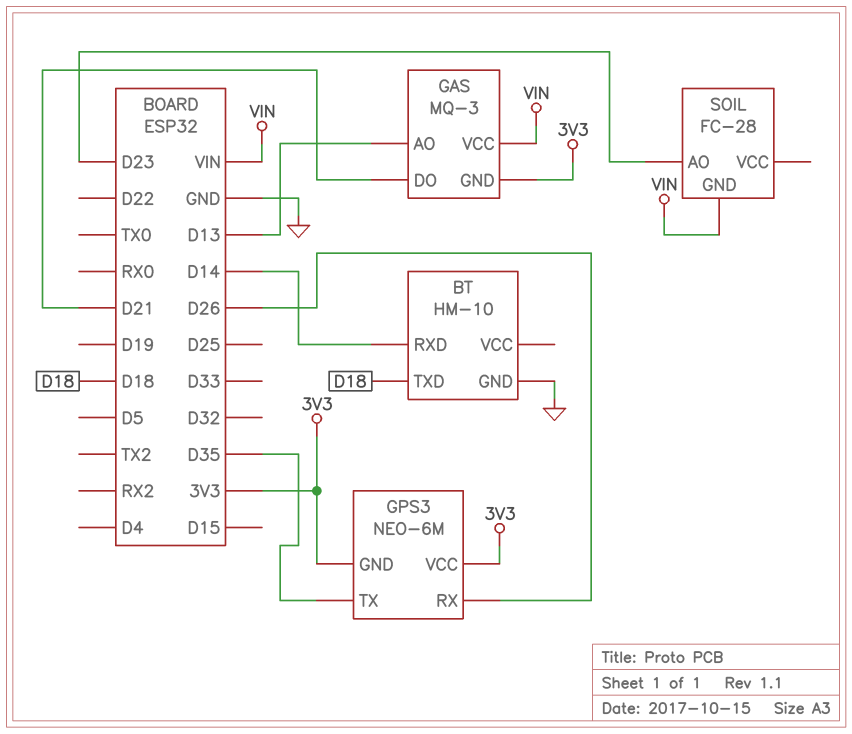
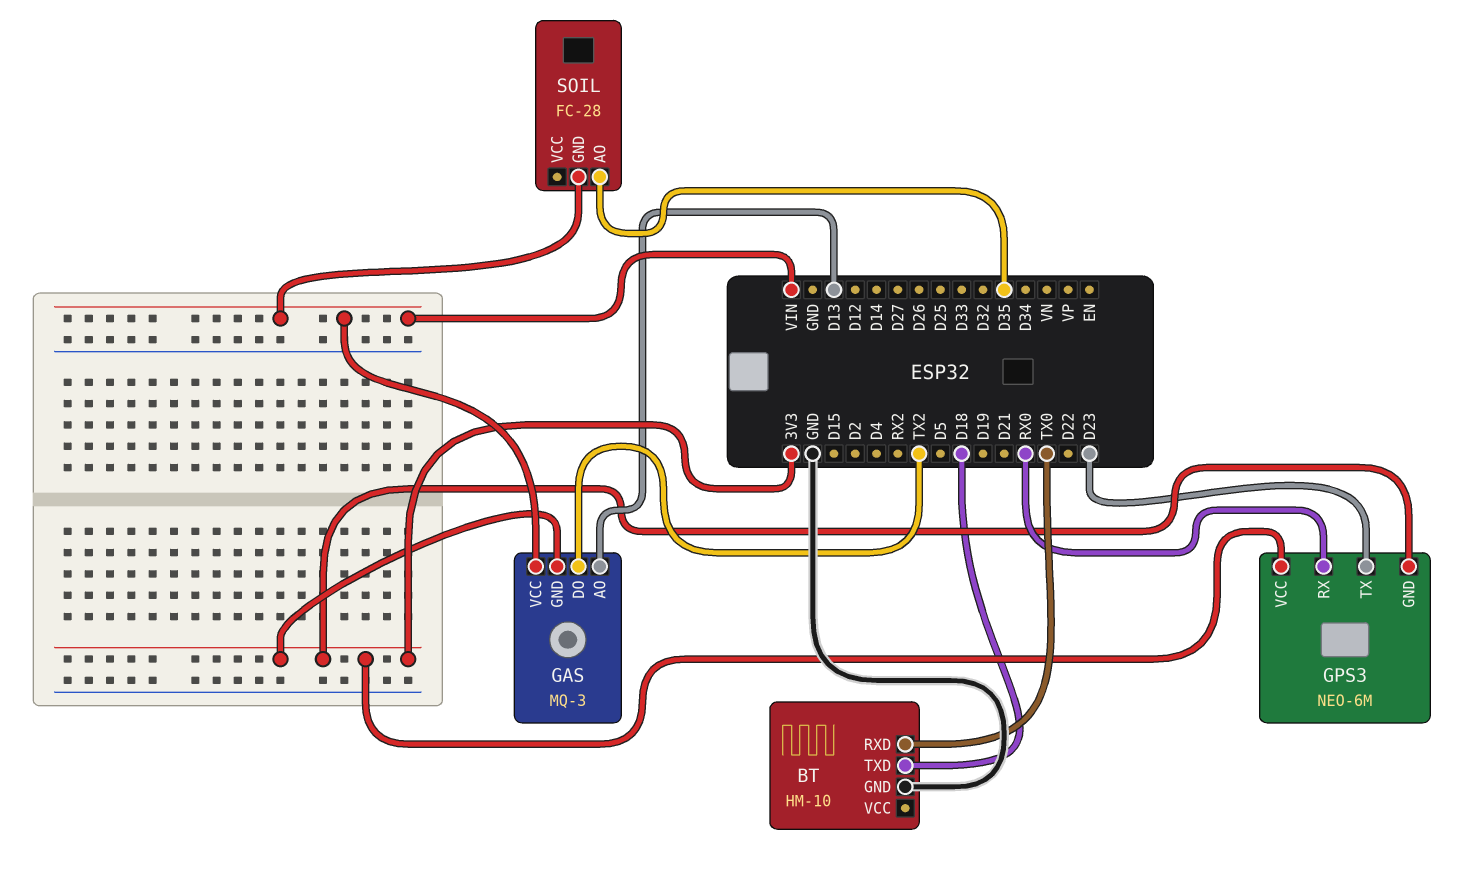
BT pin RXD: D14 -> TX0
GAS pin DO: D21 -> TX2
GPS3 pin RX: D26 -> RX0
GPS3 pin TX: D35 -> D23
SOIL pin AO: D23 -> D35

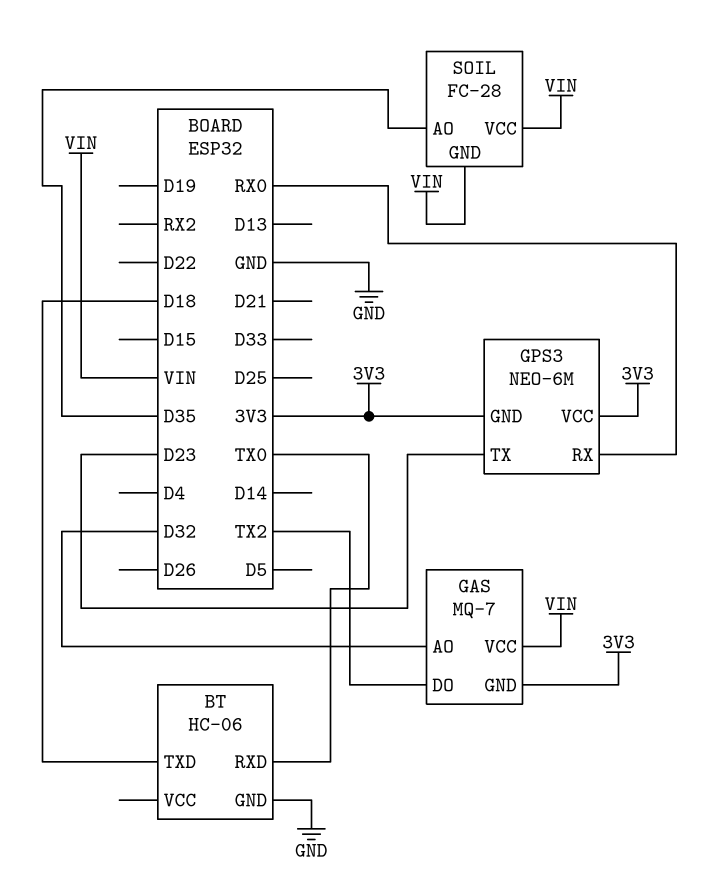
BT: HM-10 -> HC-06
GAS: MQ-3 -> MQ-7
GAS pin AO: D13 -> D32
SOIL pin VCC: none -> VIN

